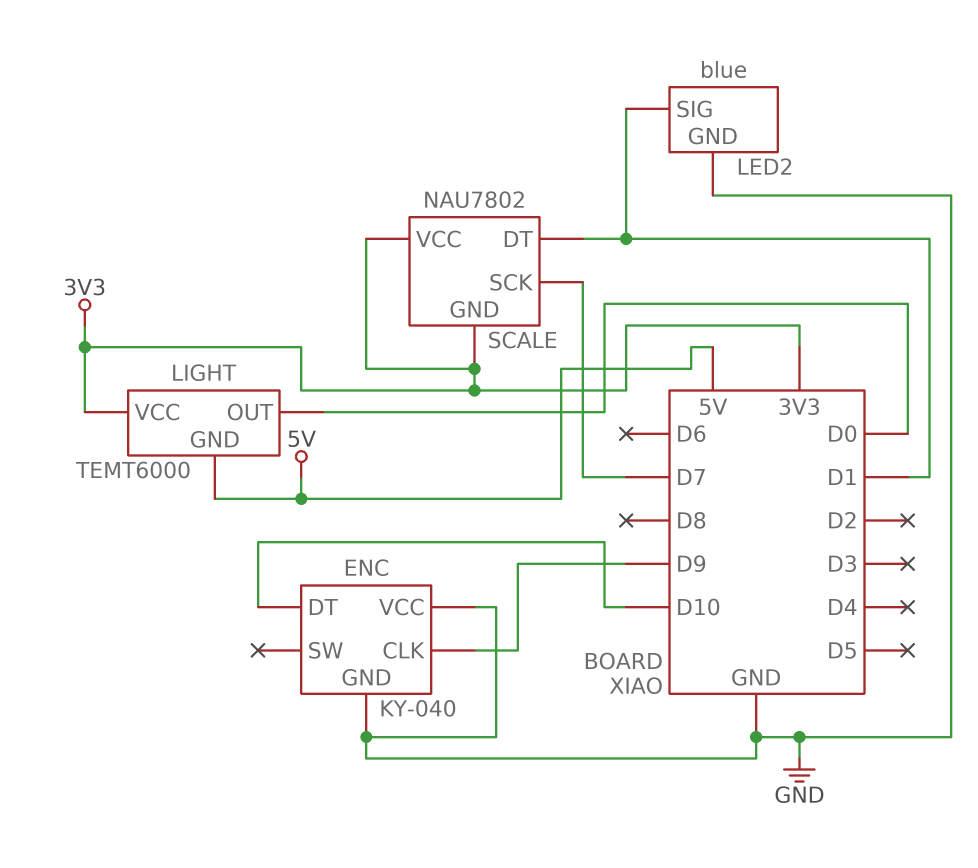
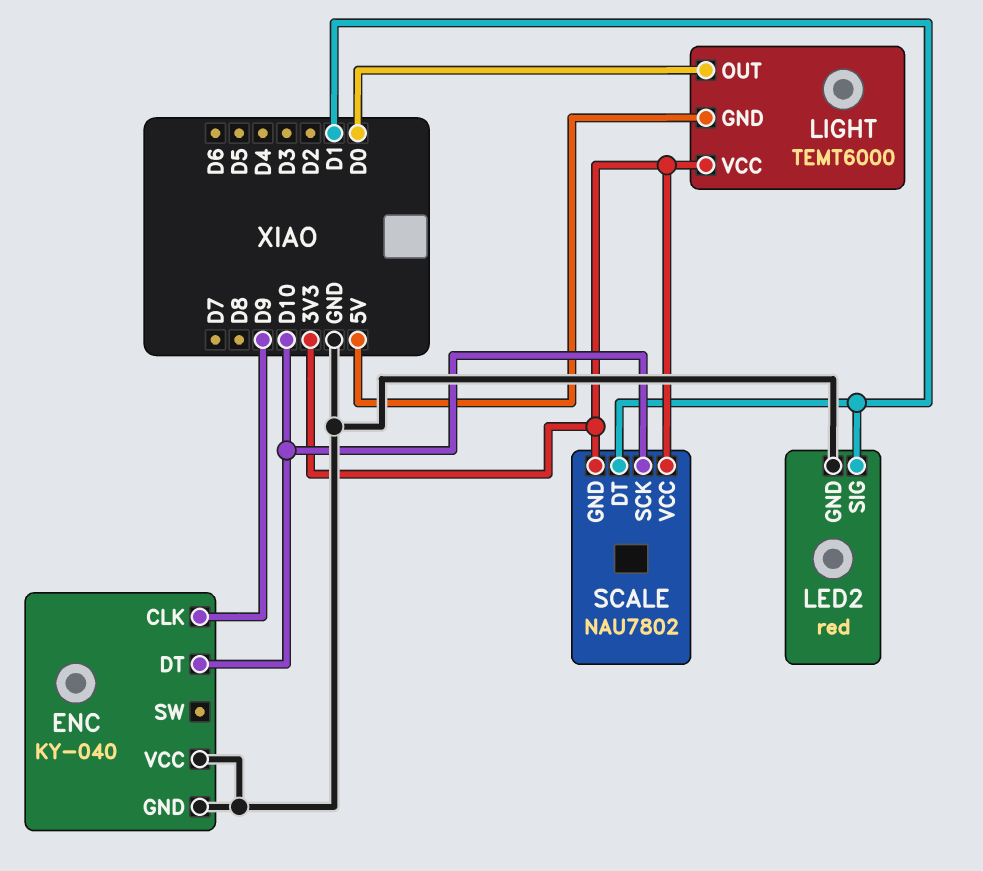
LED2: blue -> red
SCALE pin SCK: D7 -> D10

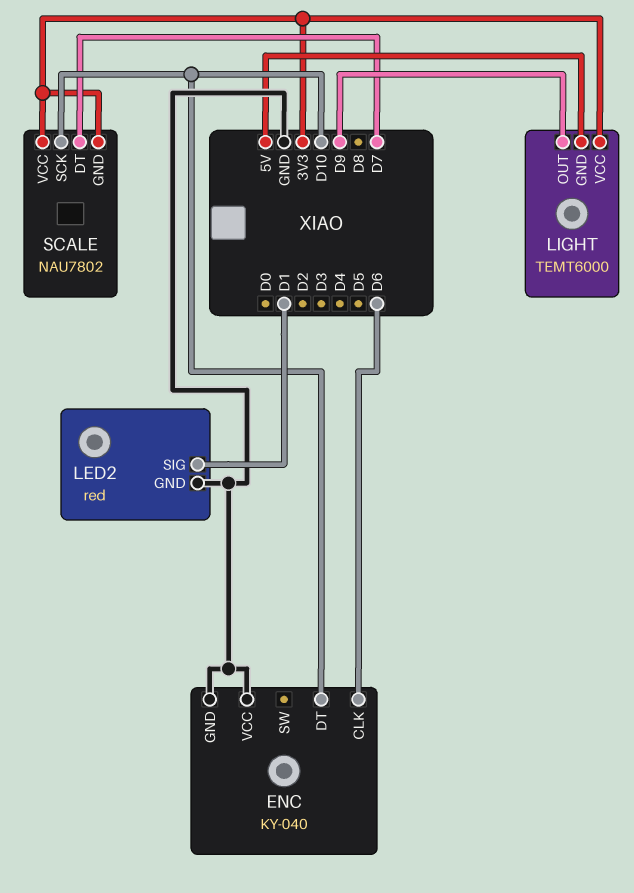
ENC pin CLK: D9 -> D6
LIGHT pin OUT: D0 -> D9
SCALE pin DT: D1 -> D7

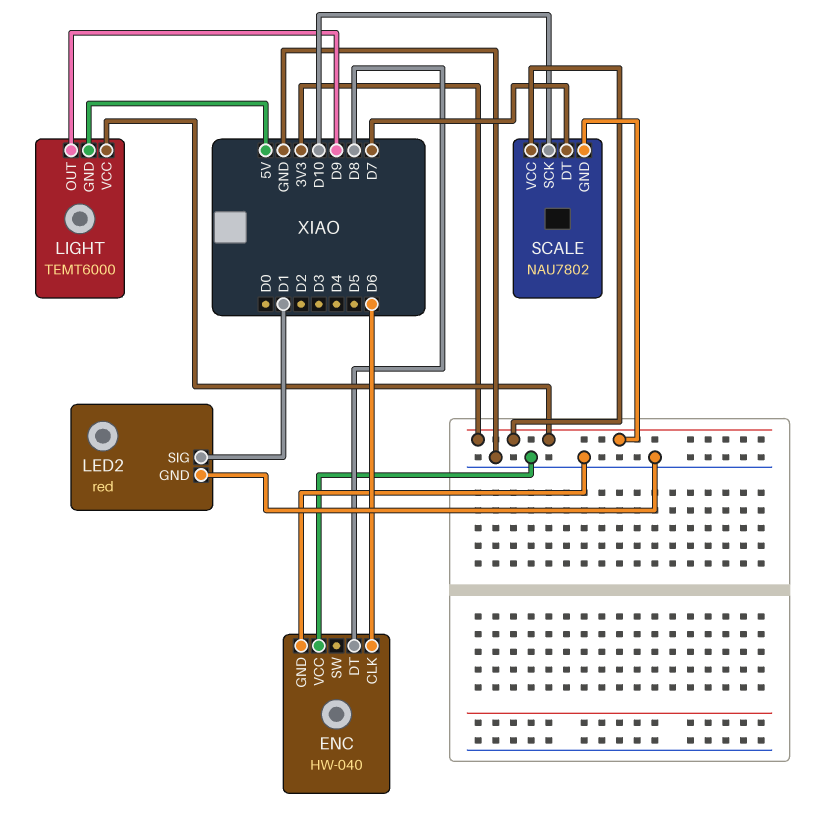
ENC: KY-040 -> HW-040
ENC pin DT: D10 -> D8

